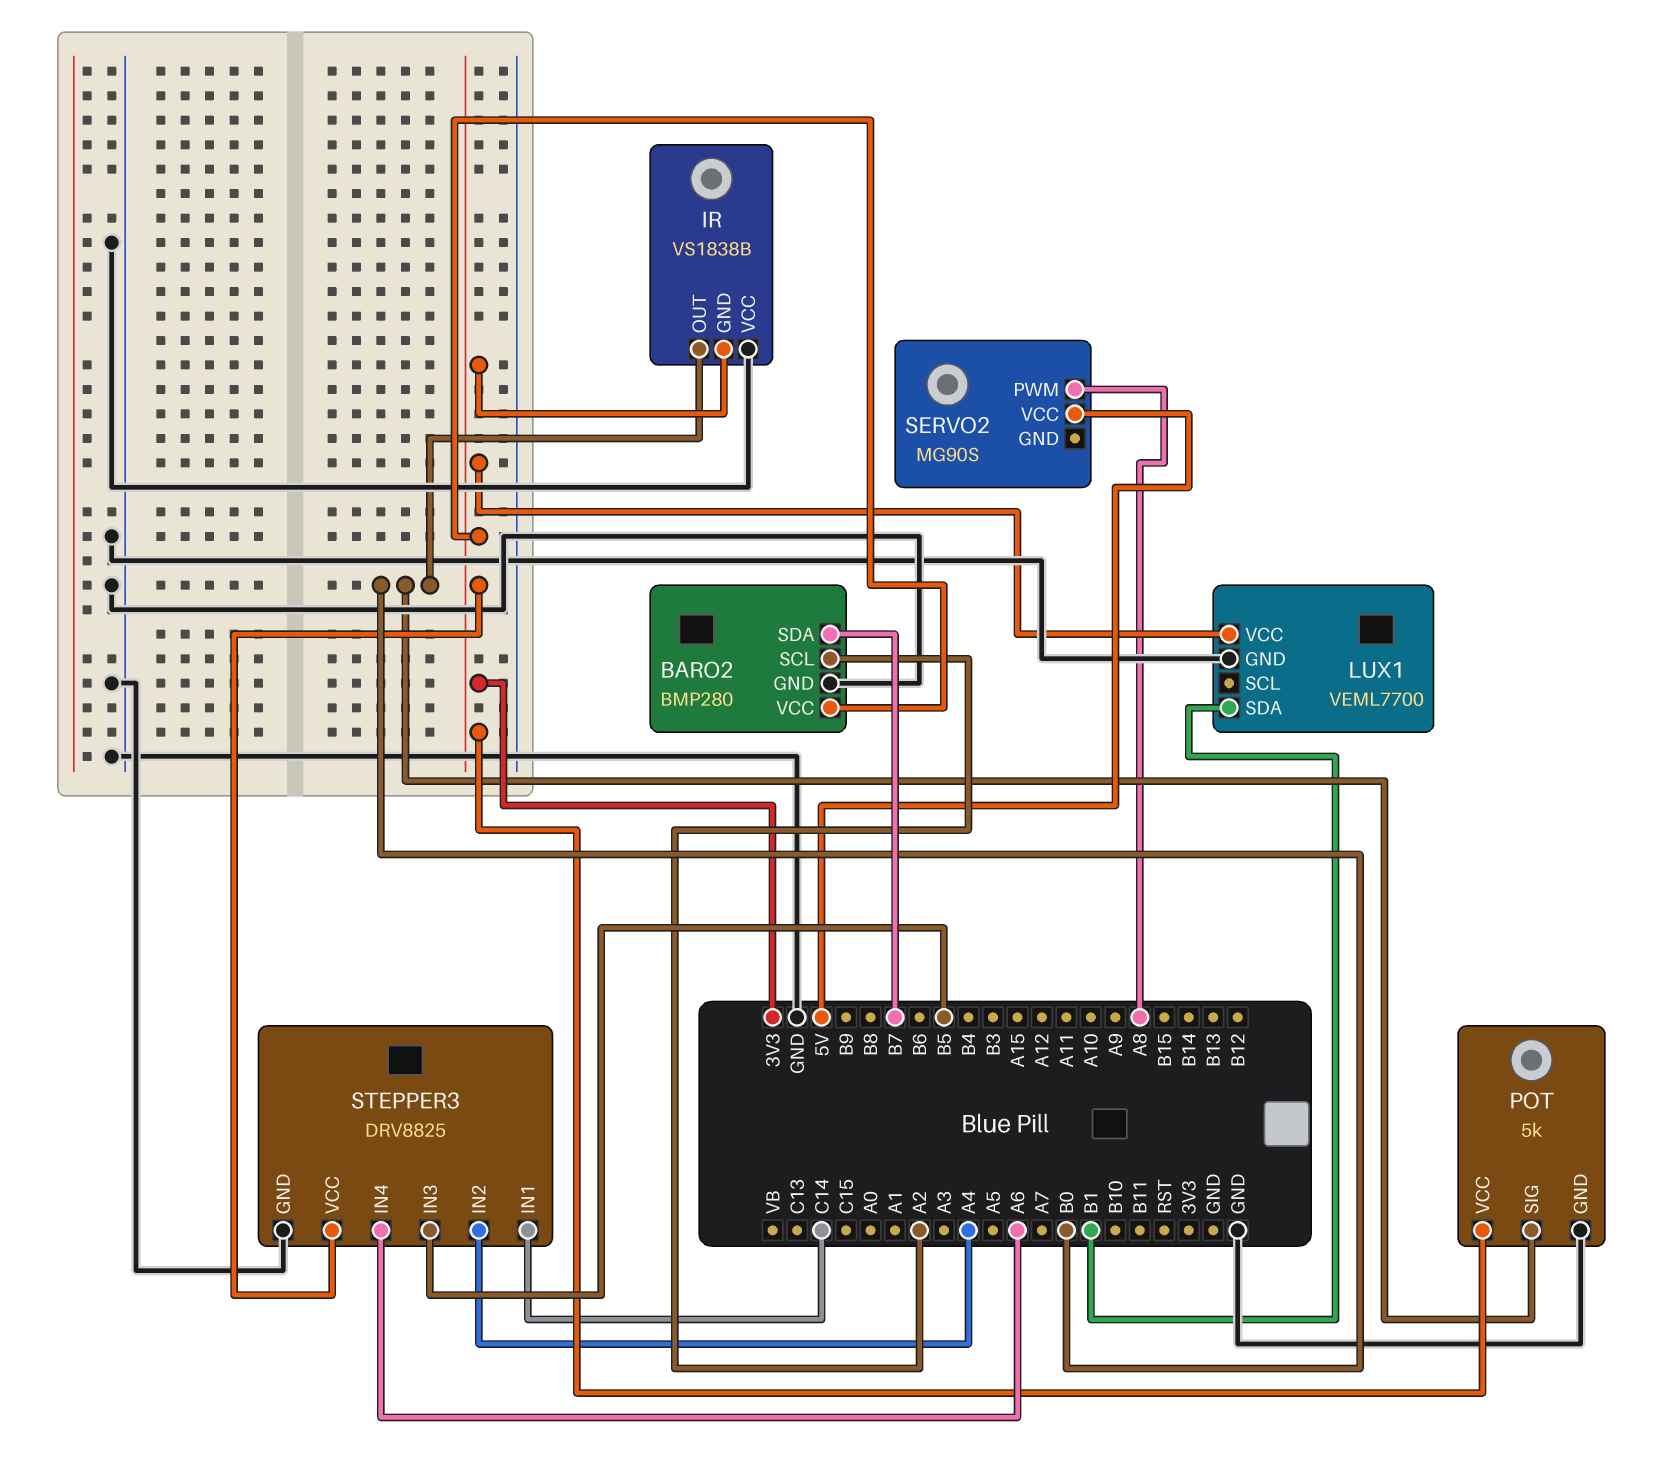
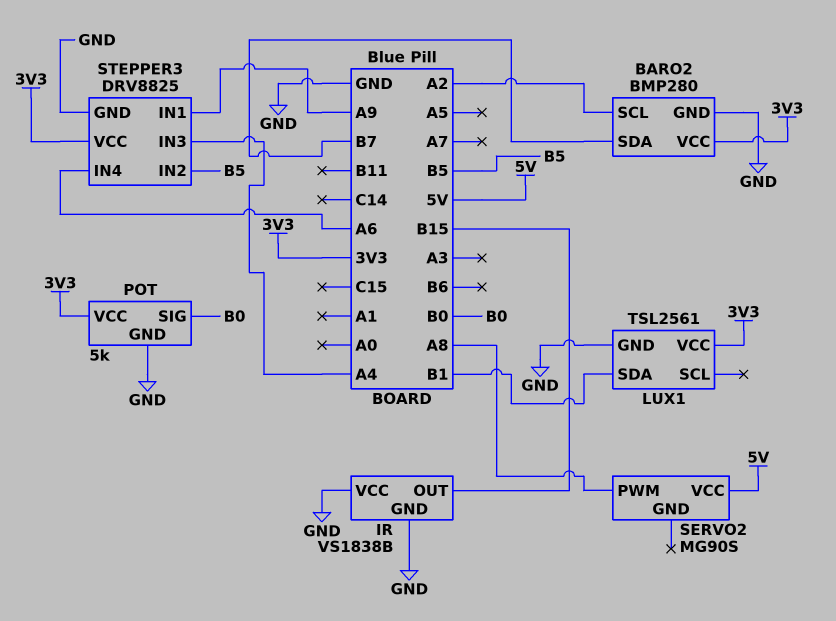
IR pin GND: 3V3 -> GND
IR pin OUT: B0 -> B15
LUX1: VEML7700 -> TSL2561
STEPPER3 pin IN1: C14 -> A9
STEPPER3 pin IN2: A4 -> B5
STEPPER3 pin IN3: B5 -> A4

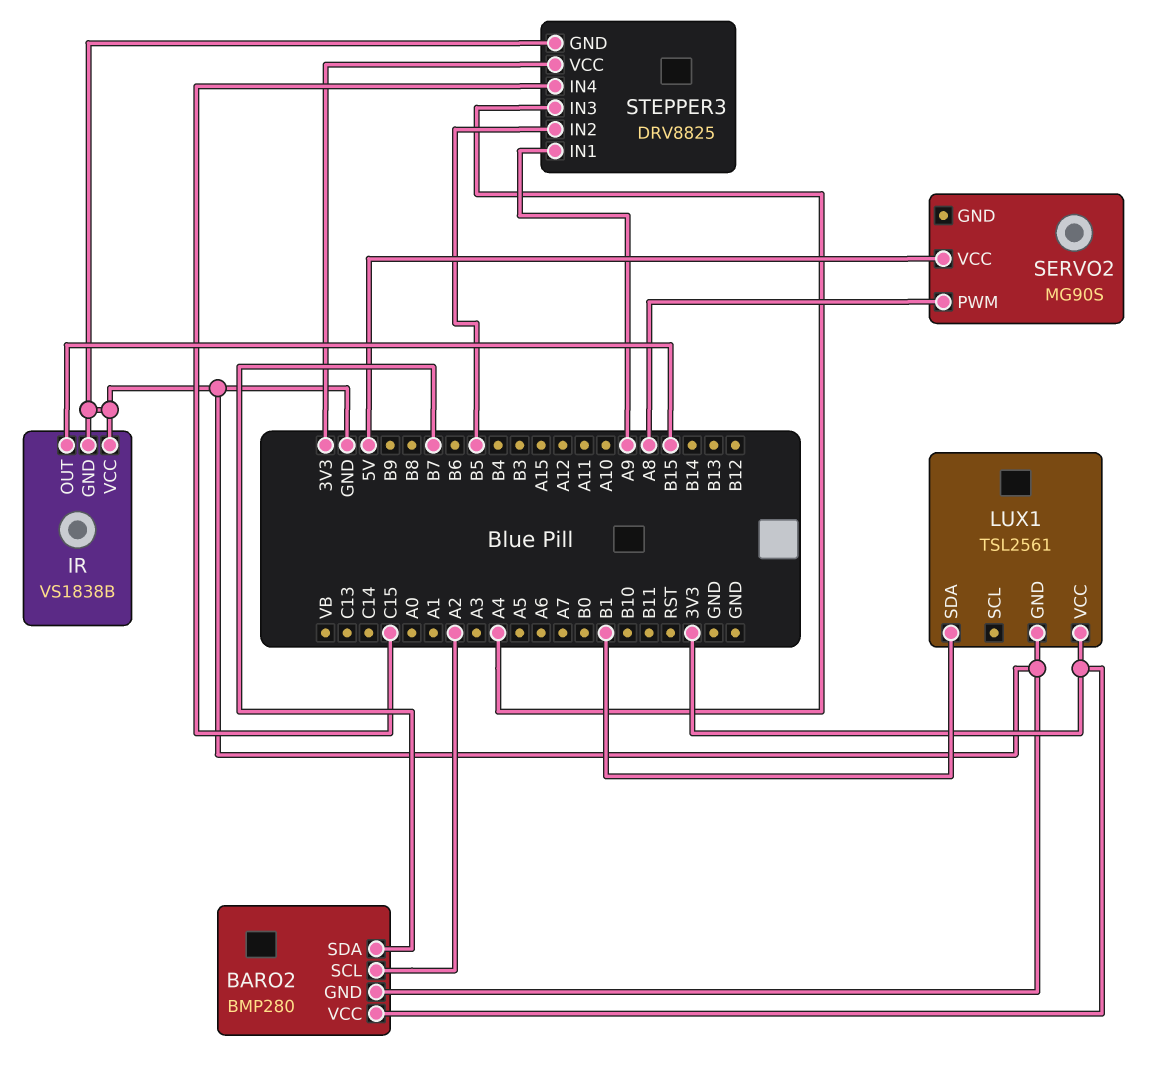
POT: 5k -> none
POT pin GND: GND -> none
POT pin SIG: B0 -> none
POT pin VCC: 3V3 -> none
STEPPER3 pin IN4: A6 -> C15

